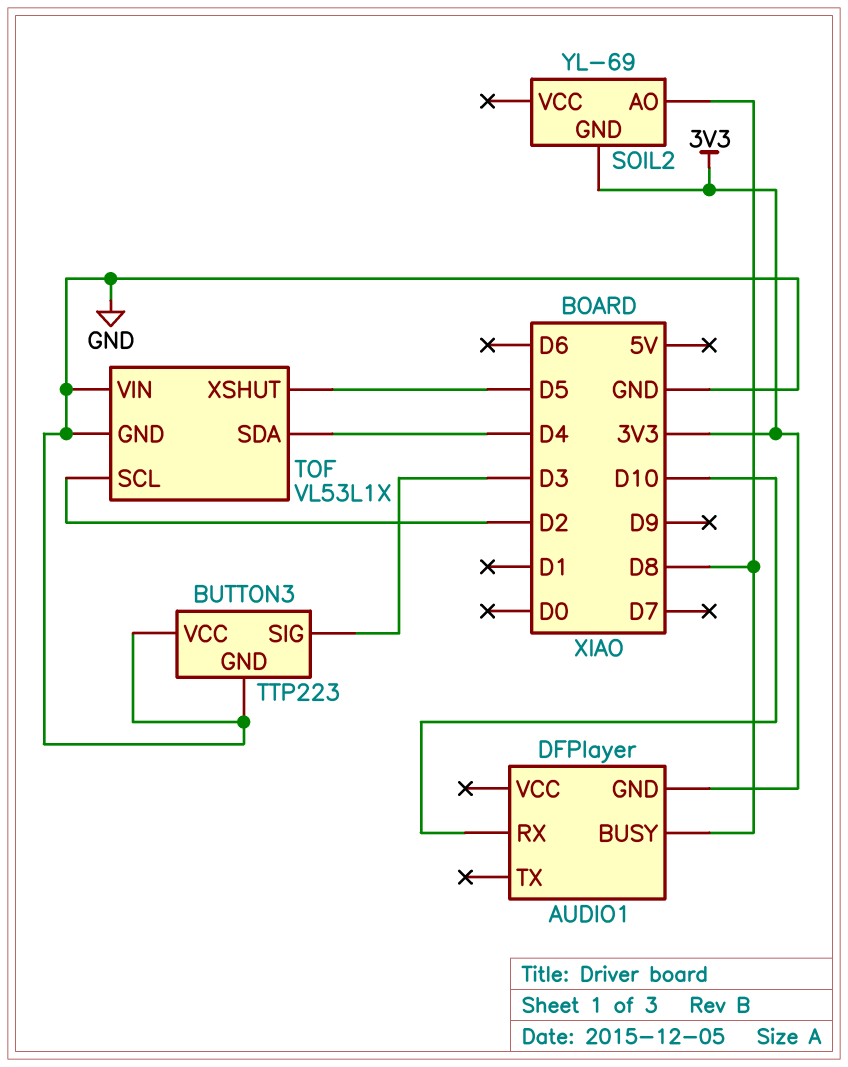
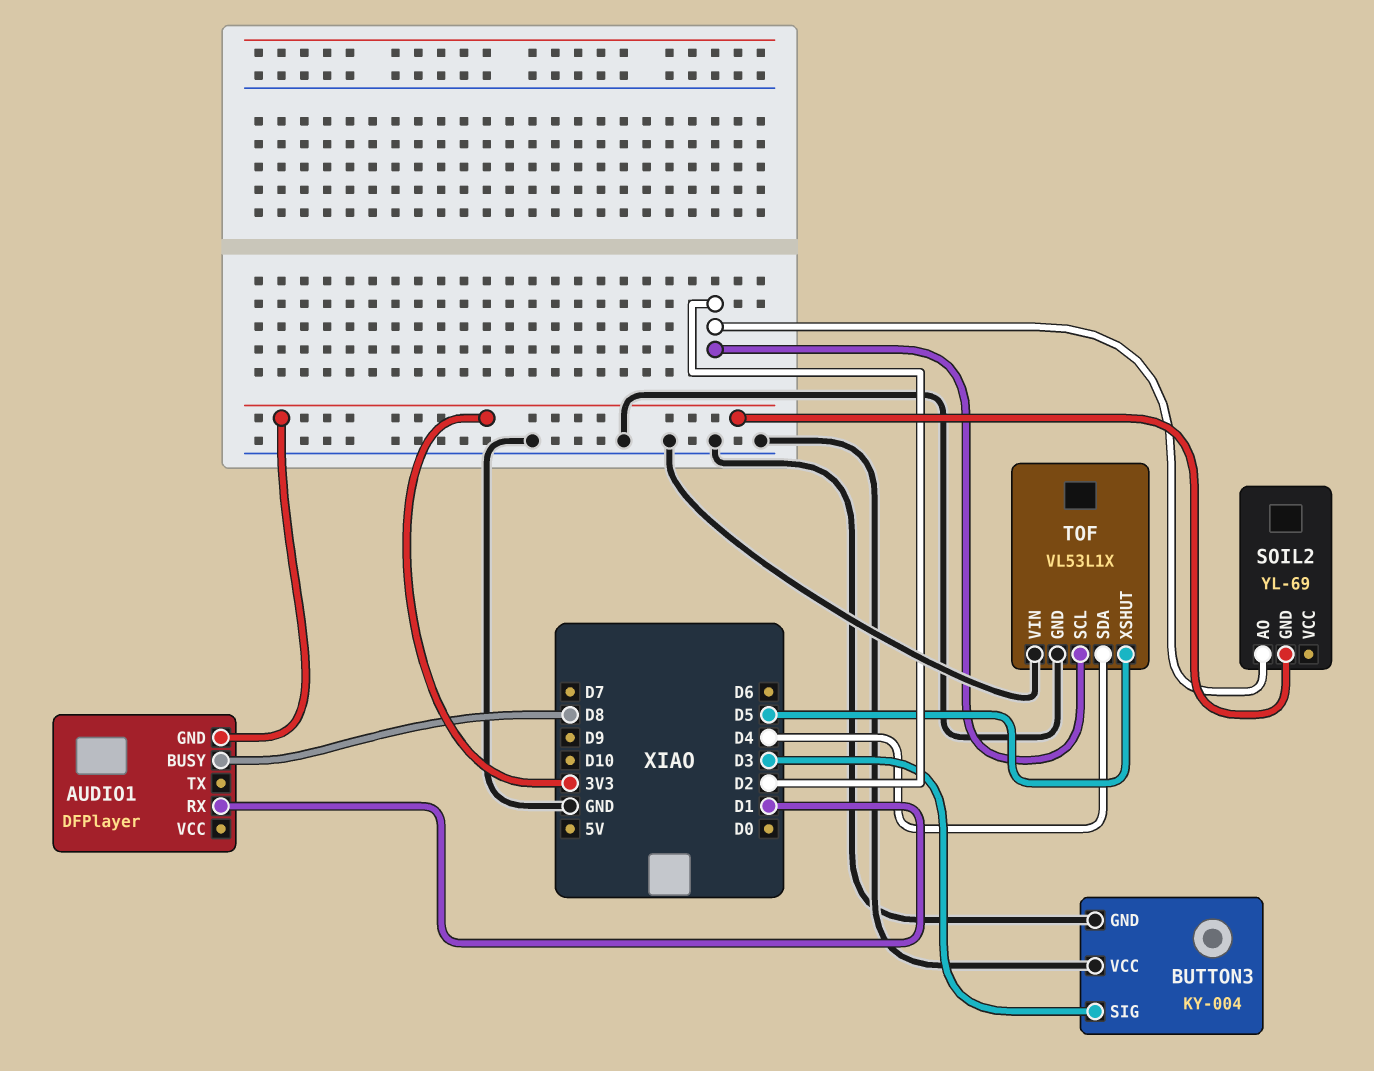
AUDIO1 pin RX: D10 -> D1
BUTTON3: TTP223 -> KY-004
SOIL2 pin AO: D8 -> D2

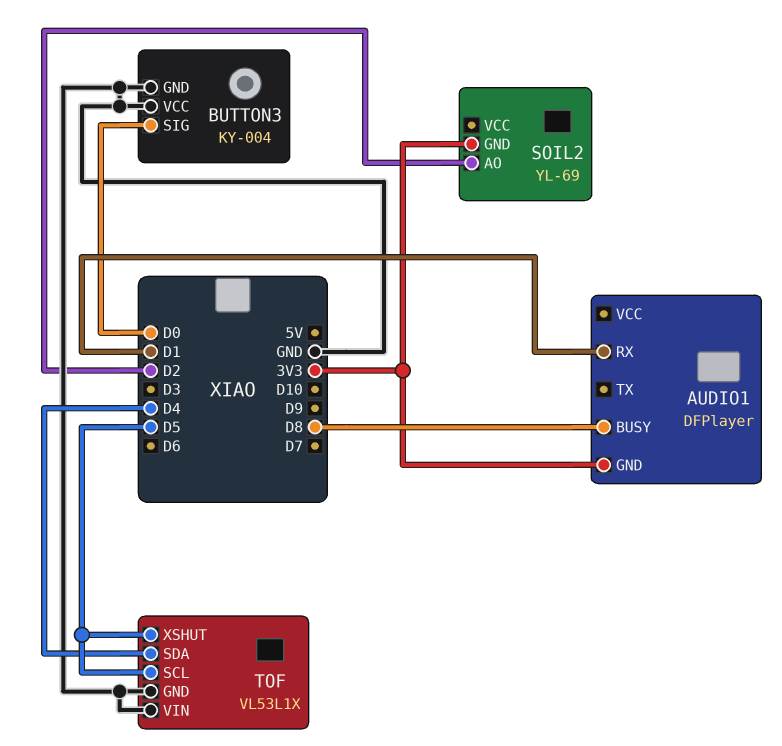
BUTTON3 pin SIG: D3 -> D0
TOF pin SCL: D2 -> D5

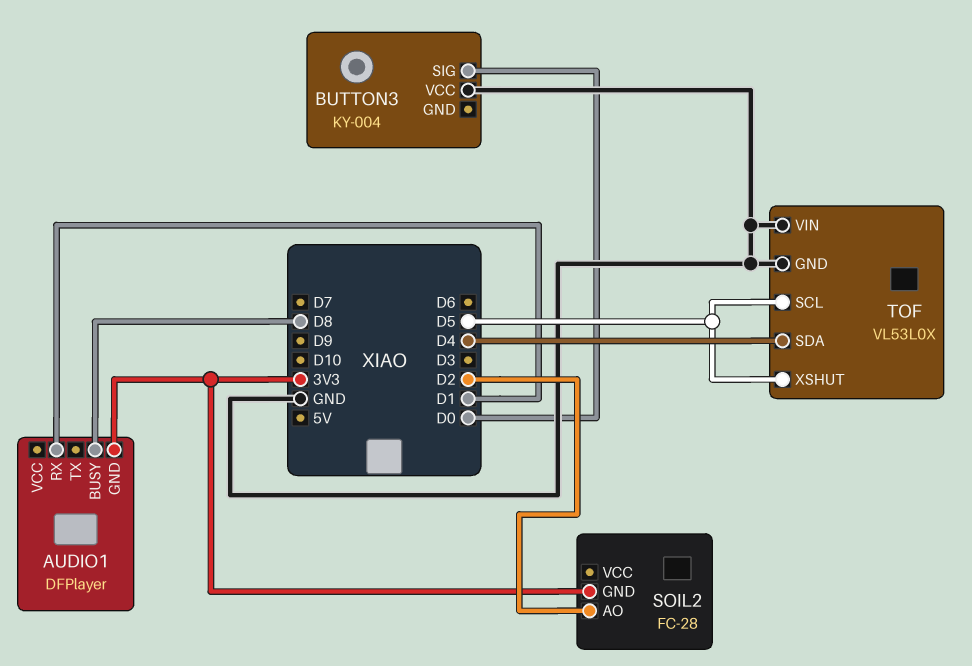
BUTTON3 pin GND: GND -> none
SOIL2: YL-69 -> FC-28
TOF: VL53L1X -> VL53L0X

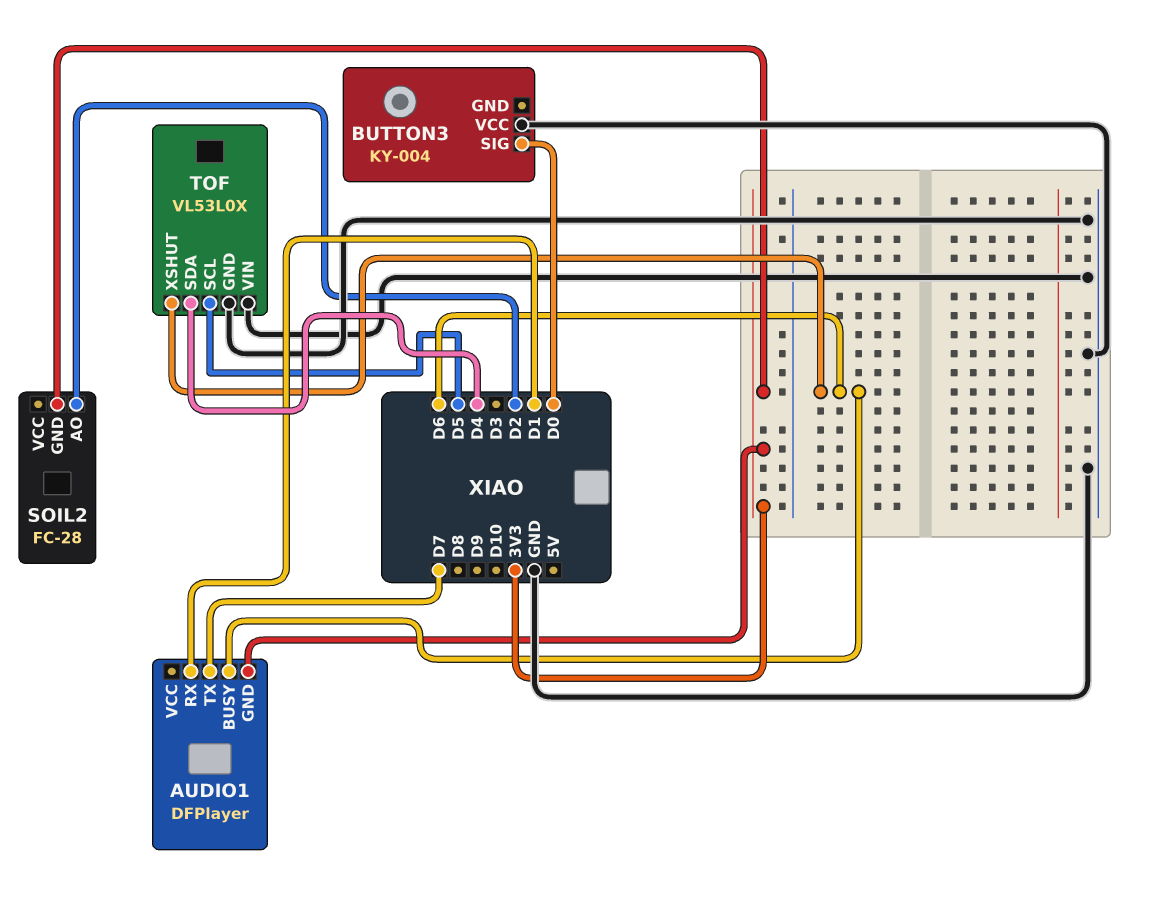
AUDIO1 pin BUSY: D8 -> D6
AUDIO1 pin TX: none -> D7
TOF pin XSHUT: D5 -> D6

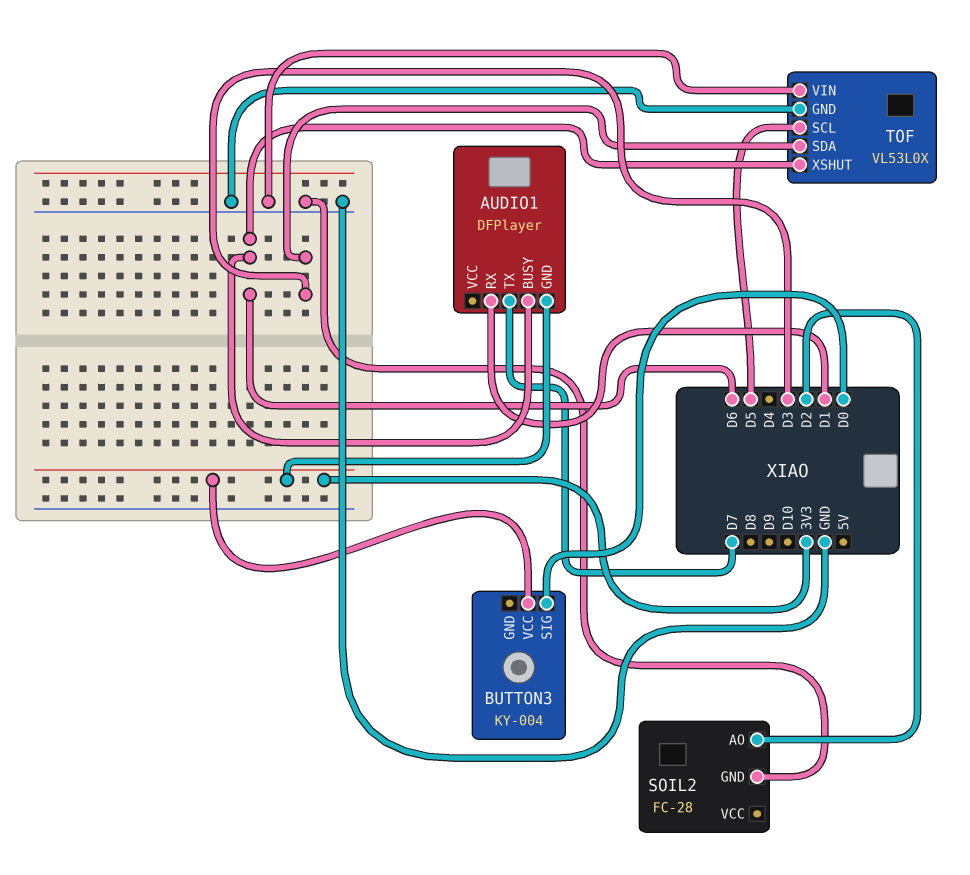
BUTTON3 pin VCC: GND -> 3V3
SOIL2 pin GND: 3V3 -> GND
TOF pin SDA: D4 -> D3

